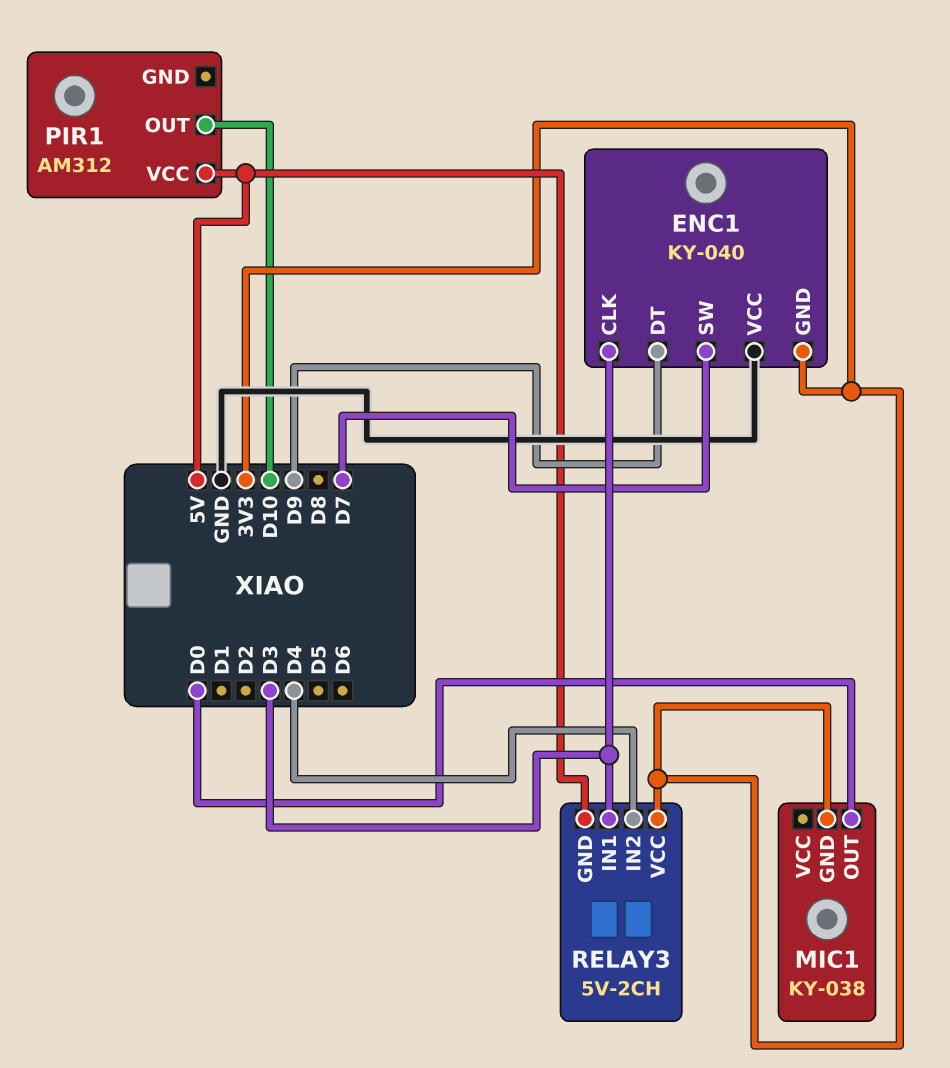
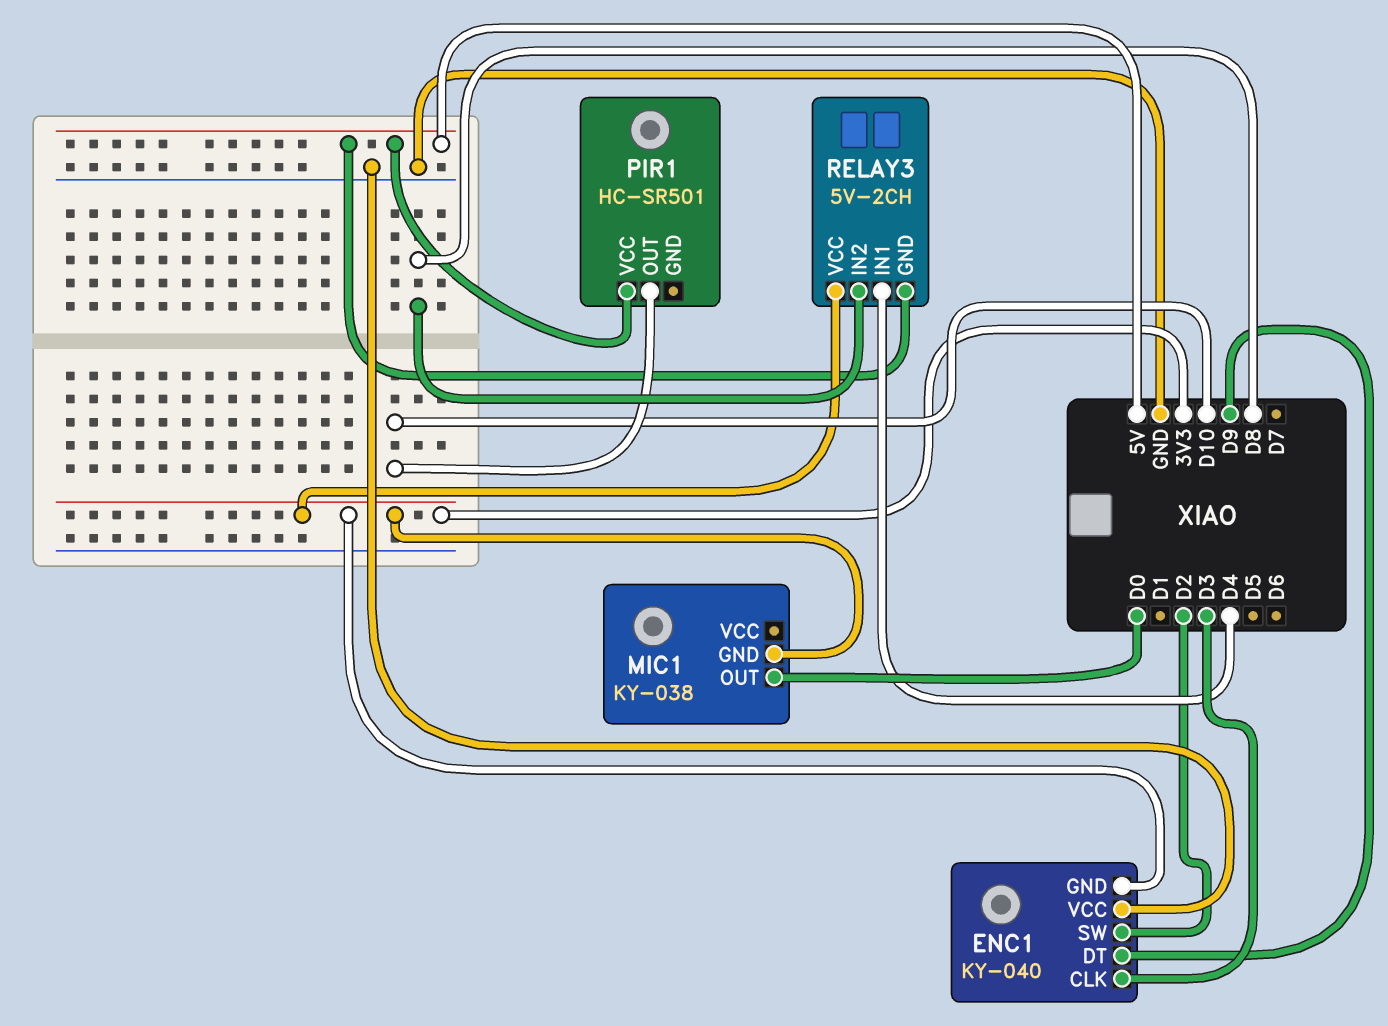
ENC1 pin SW: D7 -> D2
PIR1: AM312 -> HC-SR501
RELAY3 pin IN1: D3 -> D4
RELAY3 pin IN2: D4 -> D8

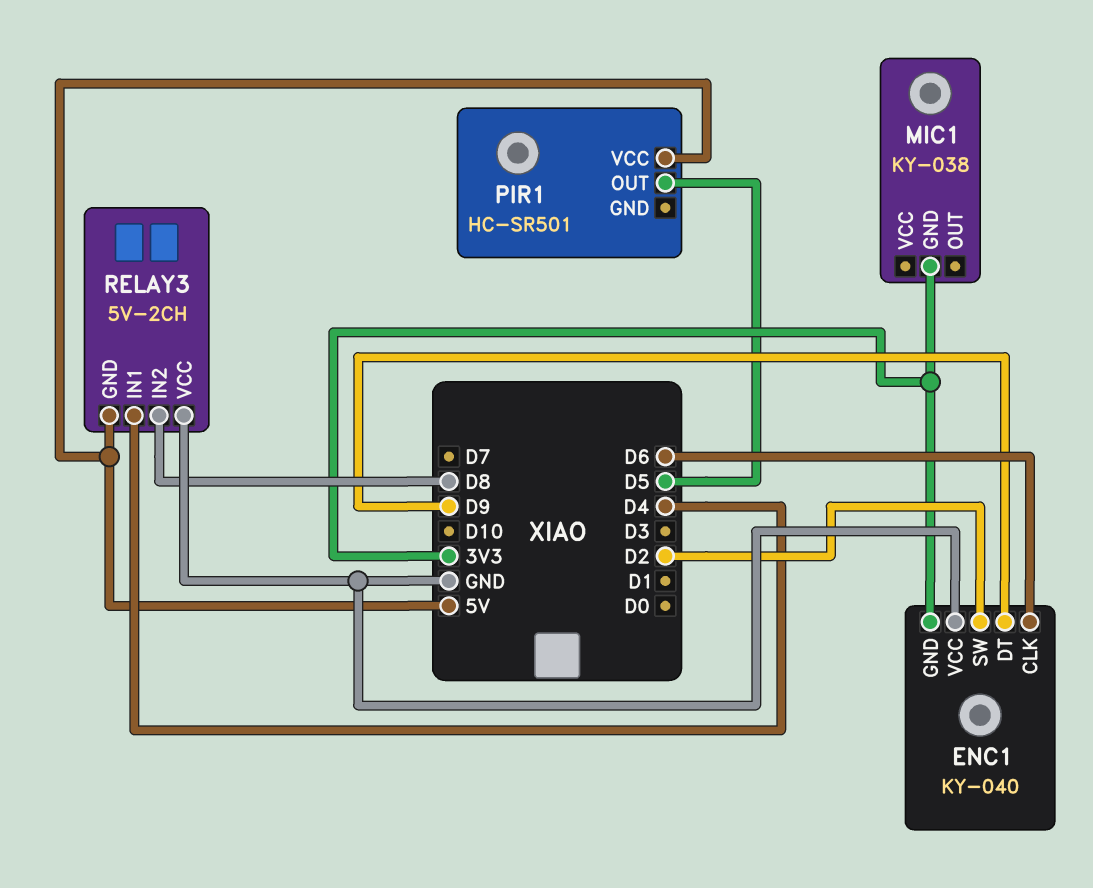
ENC1 pin CLK: D3 -> D6
MIC1 pin OUT: D0 -> none
PIR1 pin OUT: D10 -> D5
RELAY3 pin VCC: 3V3 -> GND

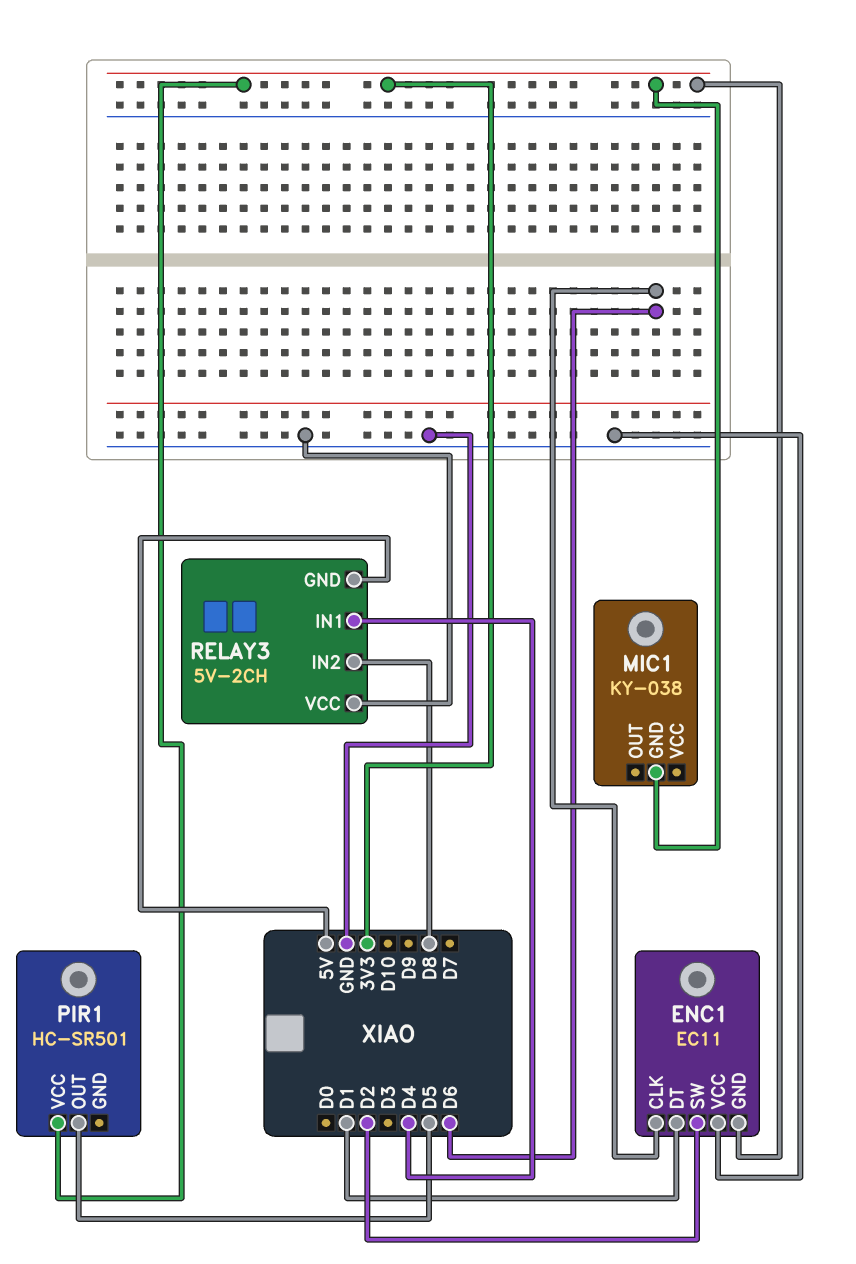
ENC1: KY-040 -> EC11
ENC1 pin DT: D9 -> D1
PIR1 pin VCC: 5V -> 3V3

